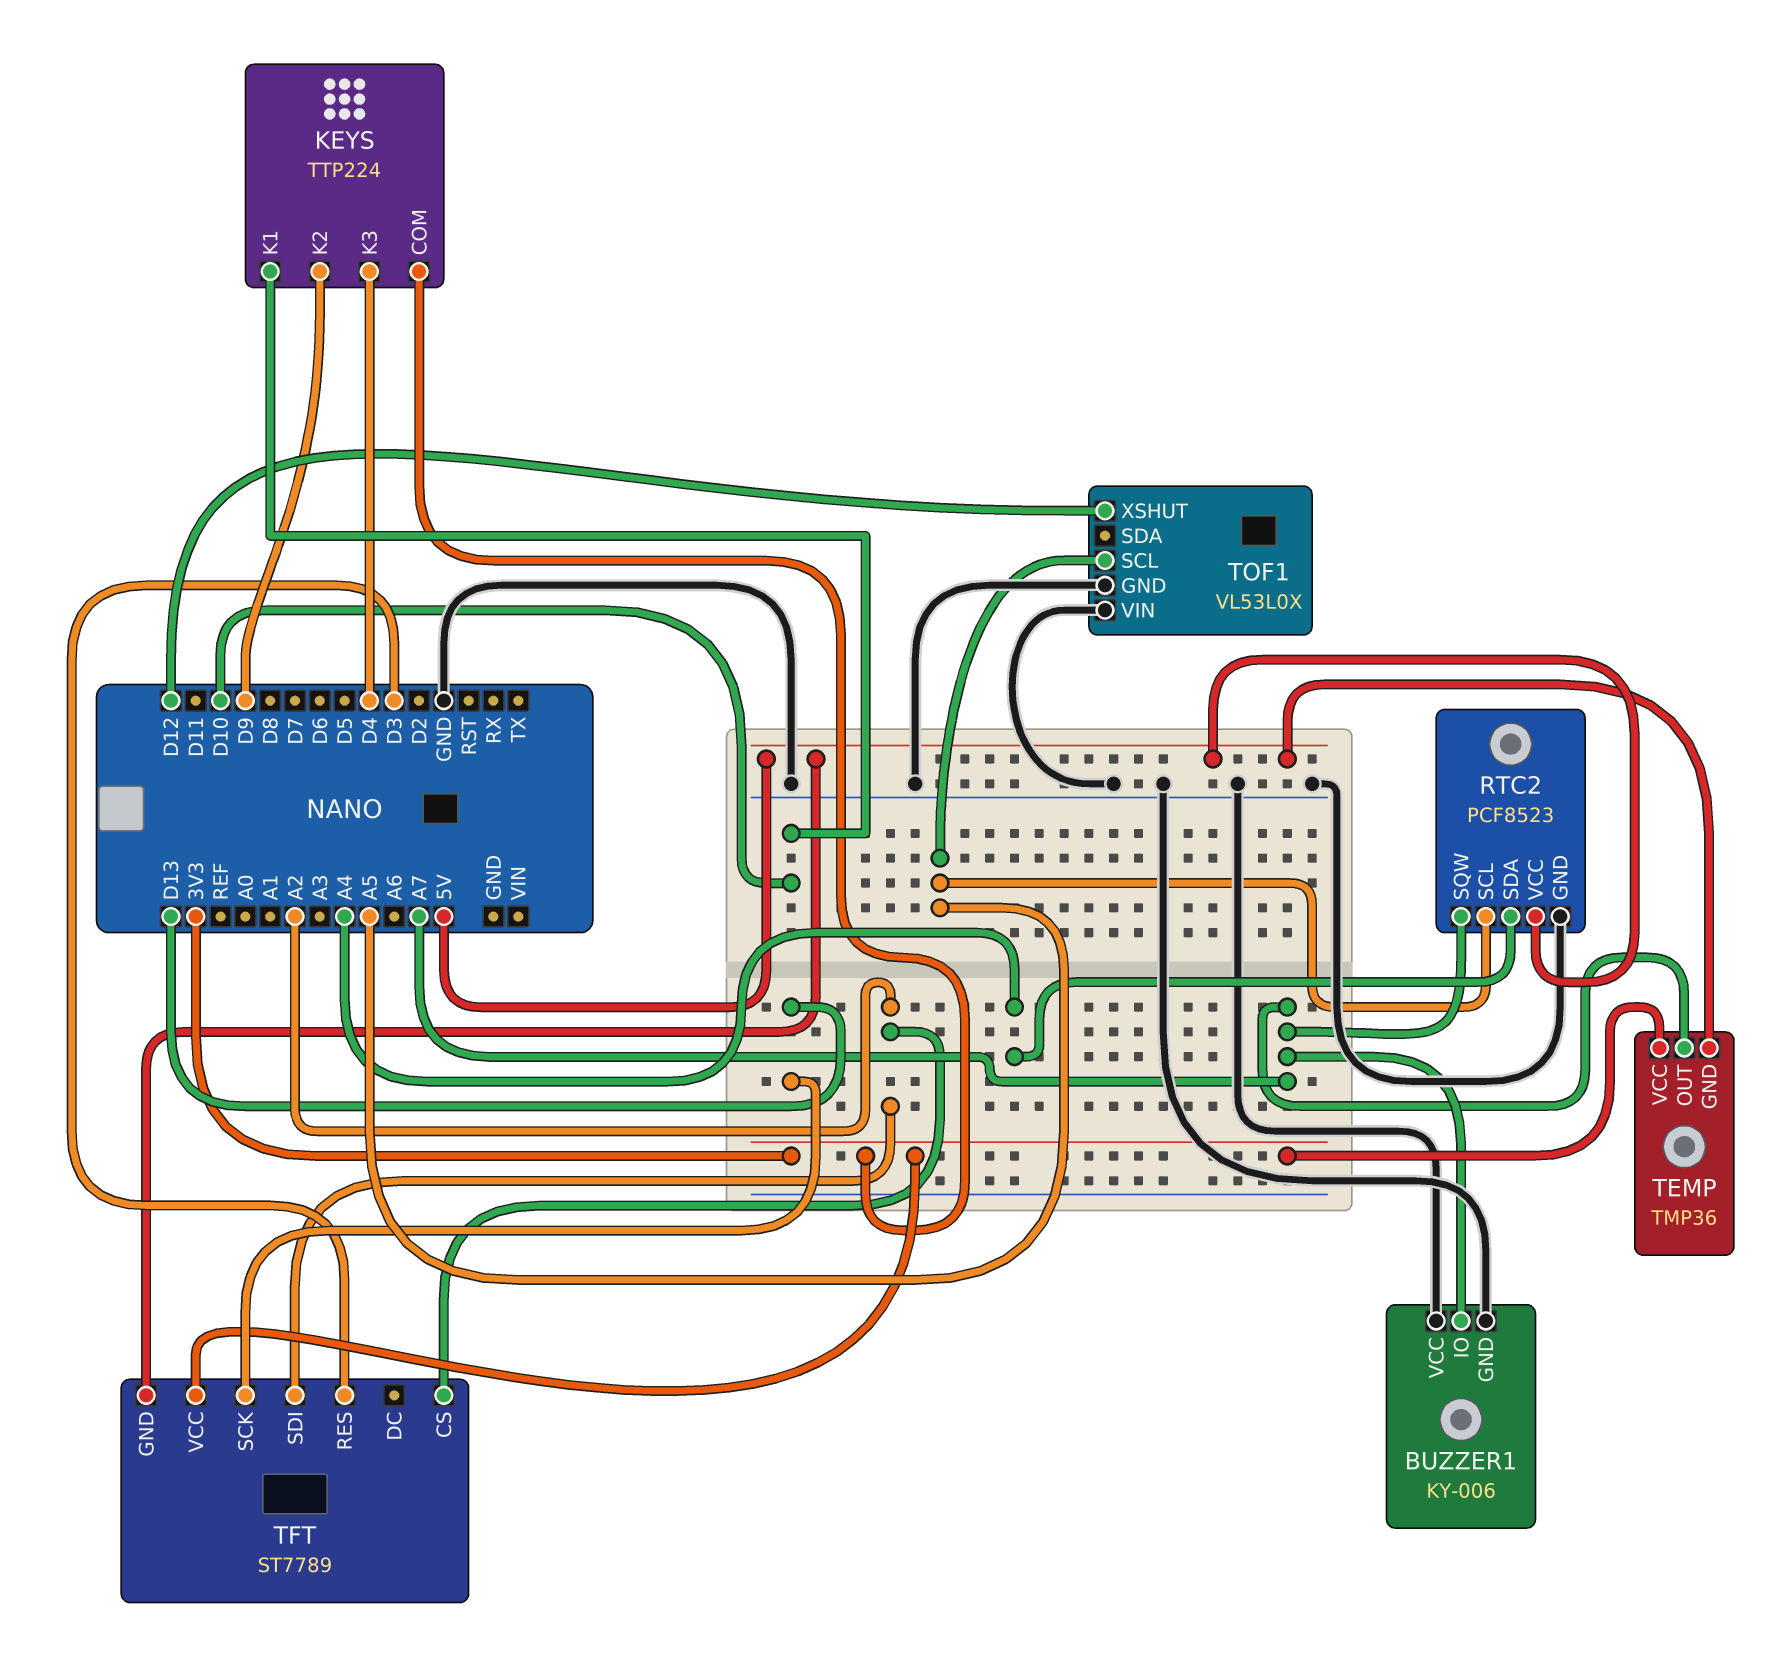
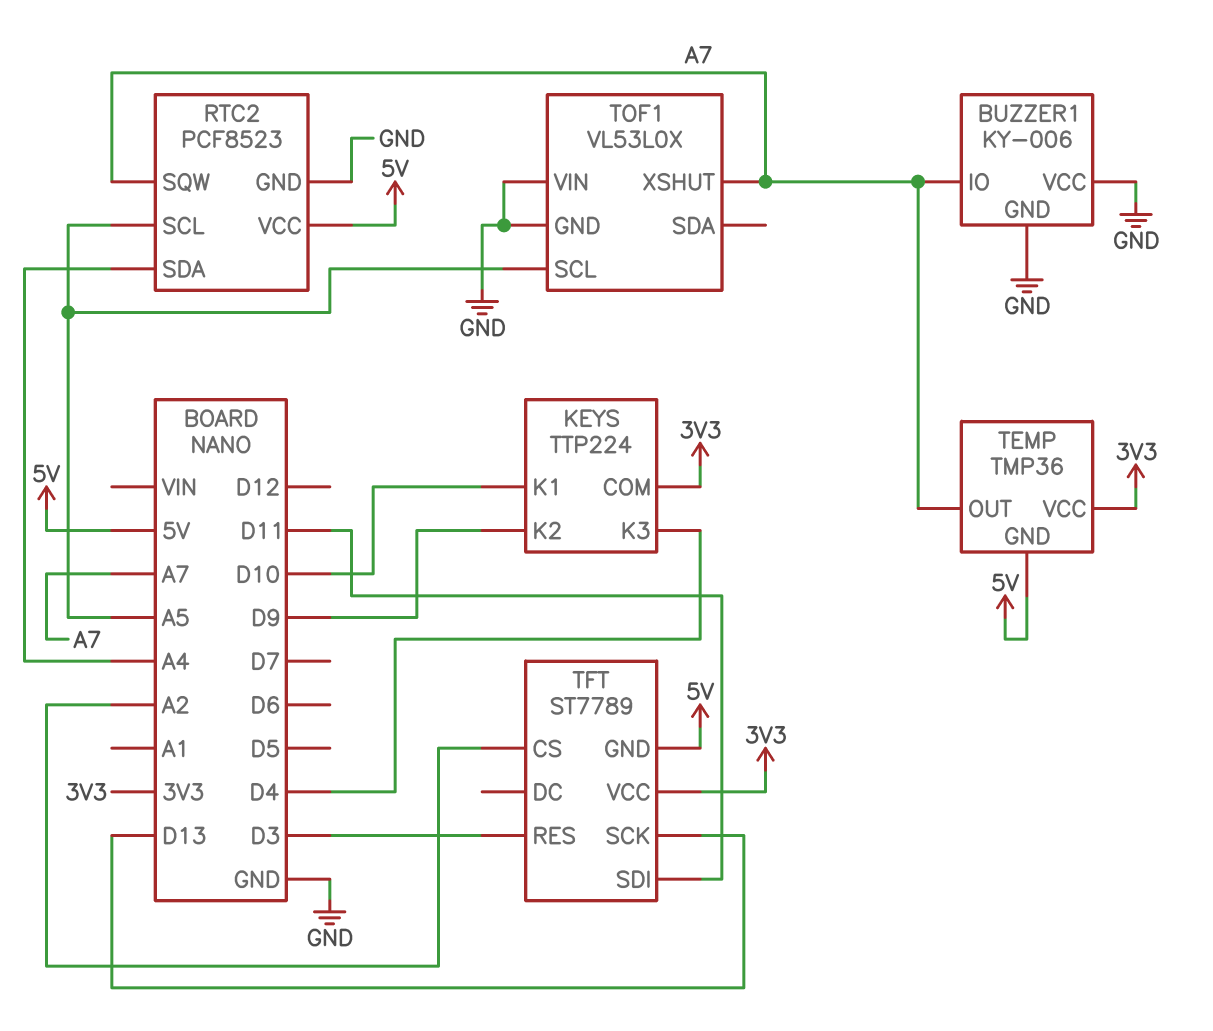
TFT pin SDI: A2 -> D11
TOF1 pin XSHUT: D12 -> A7

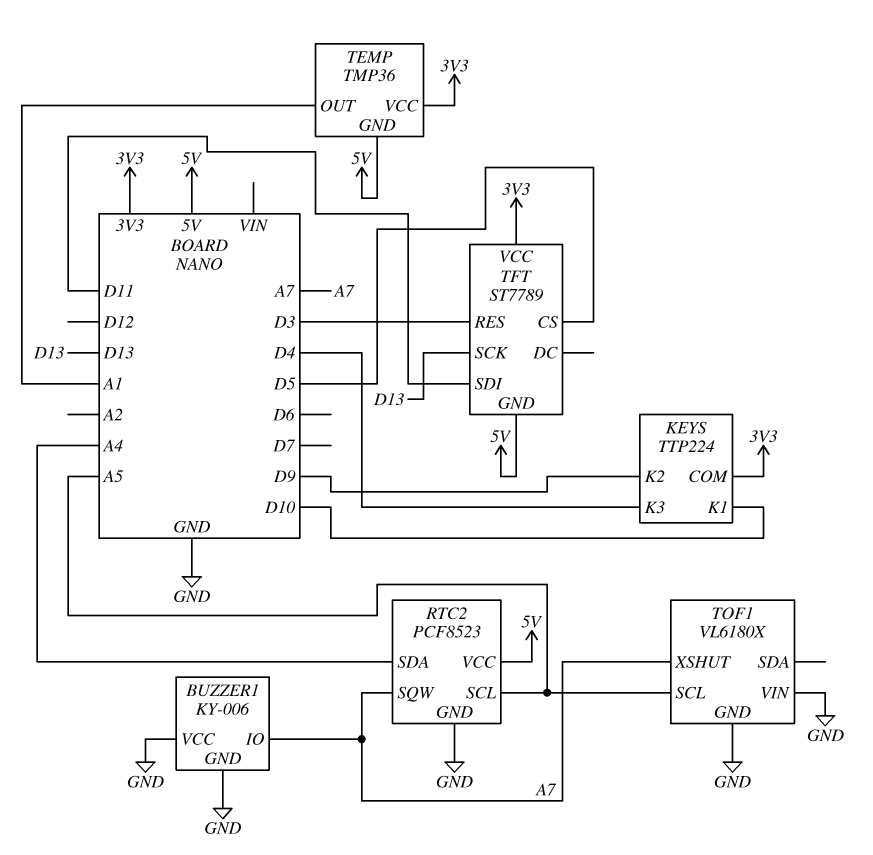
TEMP pin OUT: A7 -> A1
TFT pin CS: A2 -> D5
TOF1: VL53L0X -> VL6180X

